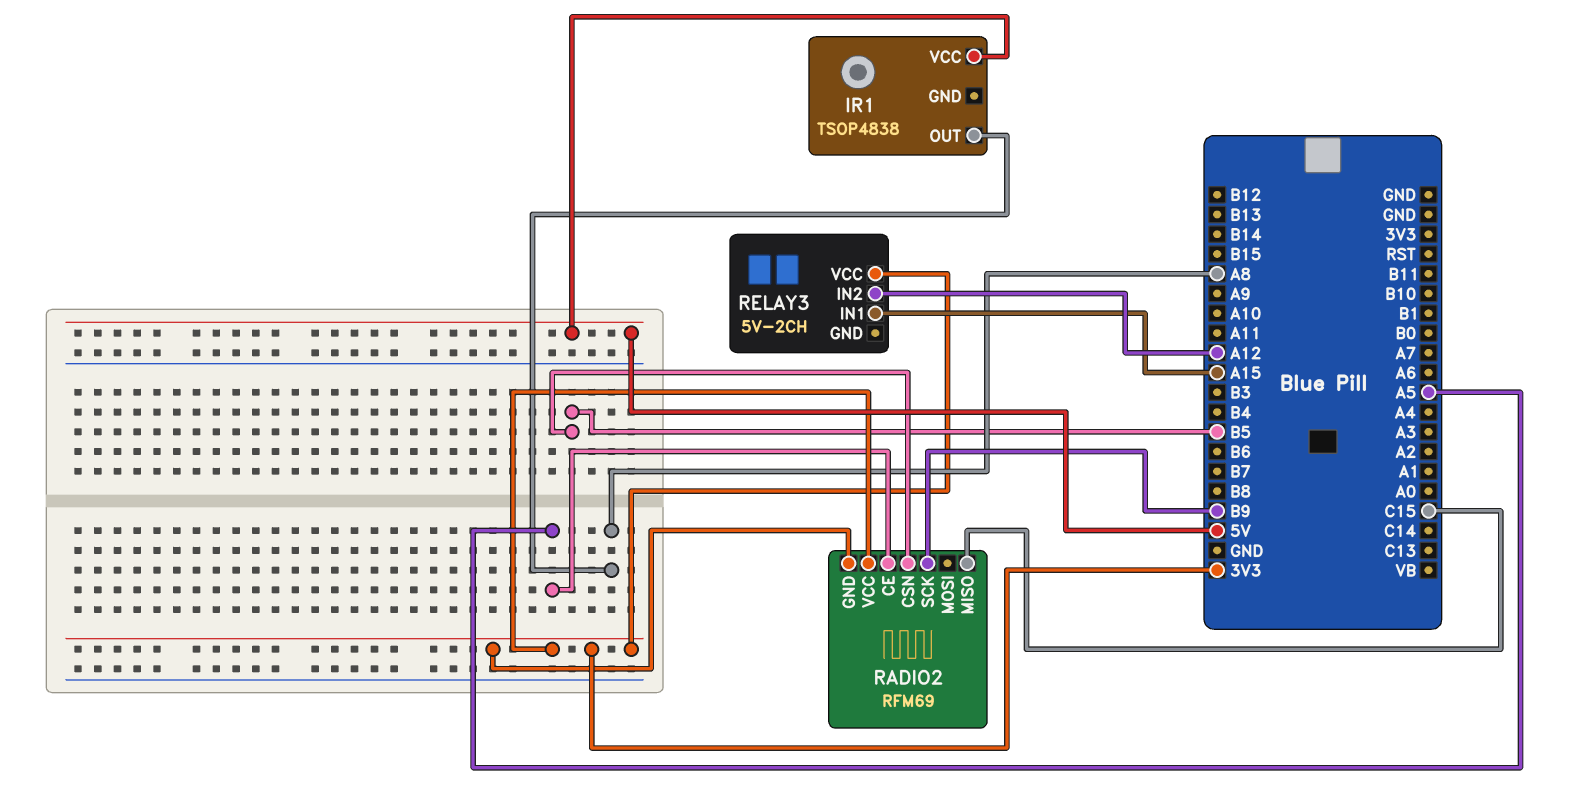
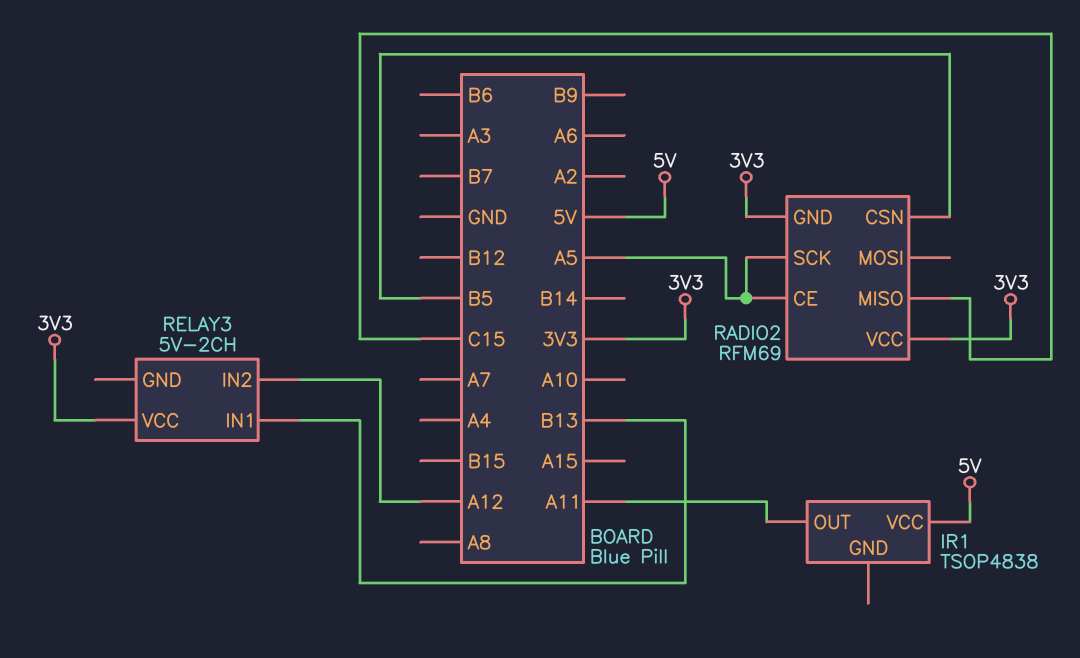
IR1 pin OUT: A8 -> A11
RADIO2 pin SCK: B9 -> A5
RELAY3 pin IN1: A15 -> B13

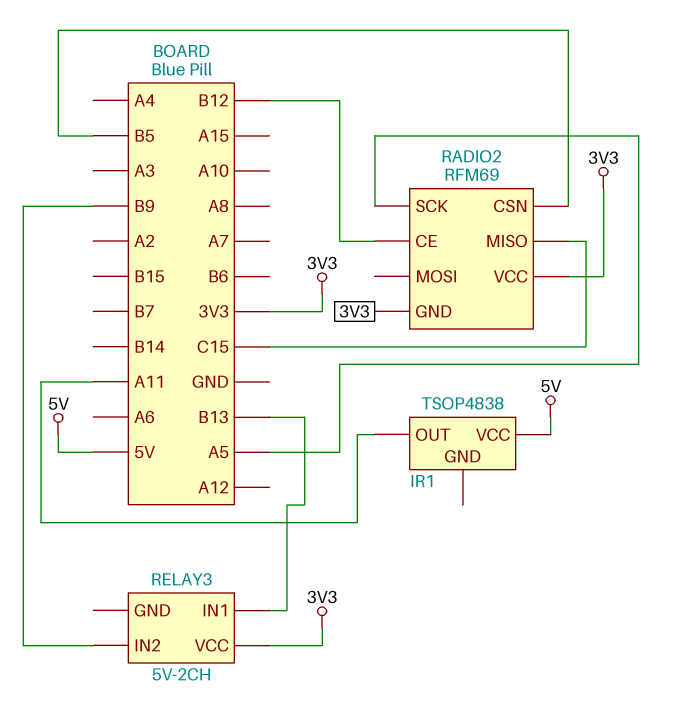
RADIO2 pin CE: A5 -> B12
RELAY3 pin IN2: A12 -> B9

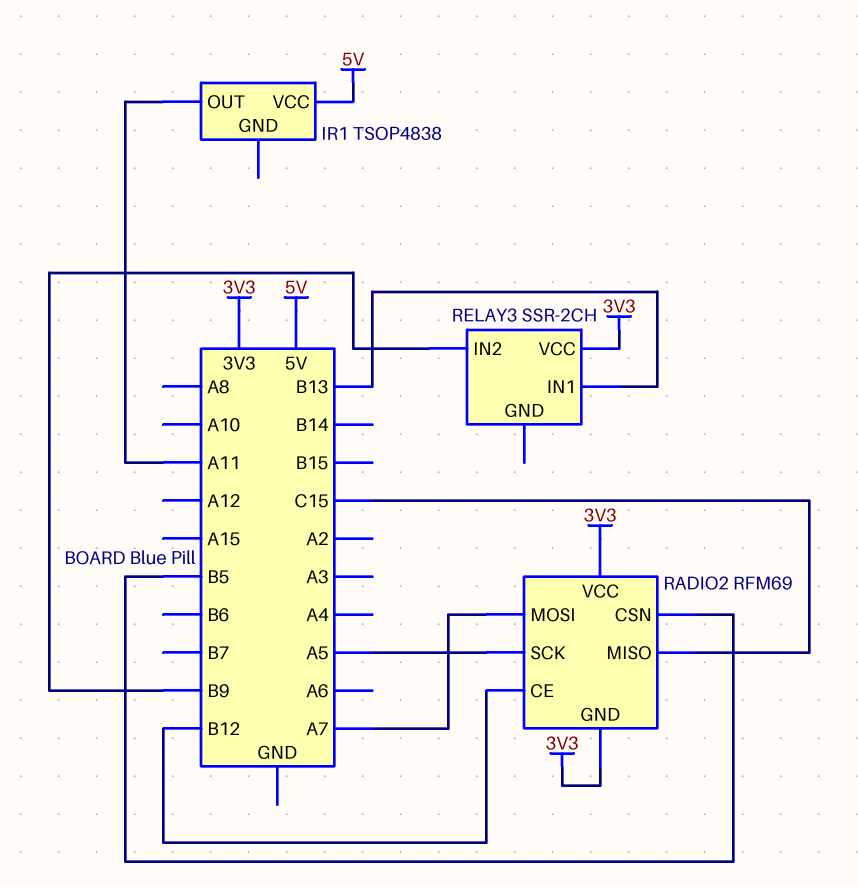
RADIO2 pin MOSI: none -> A7
RELAY3: 5V-2CH -> SSR-2CH

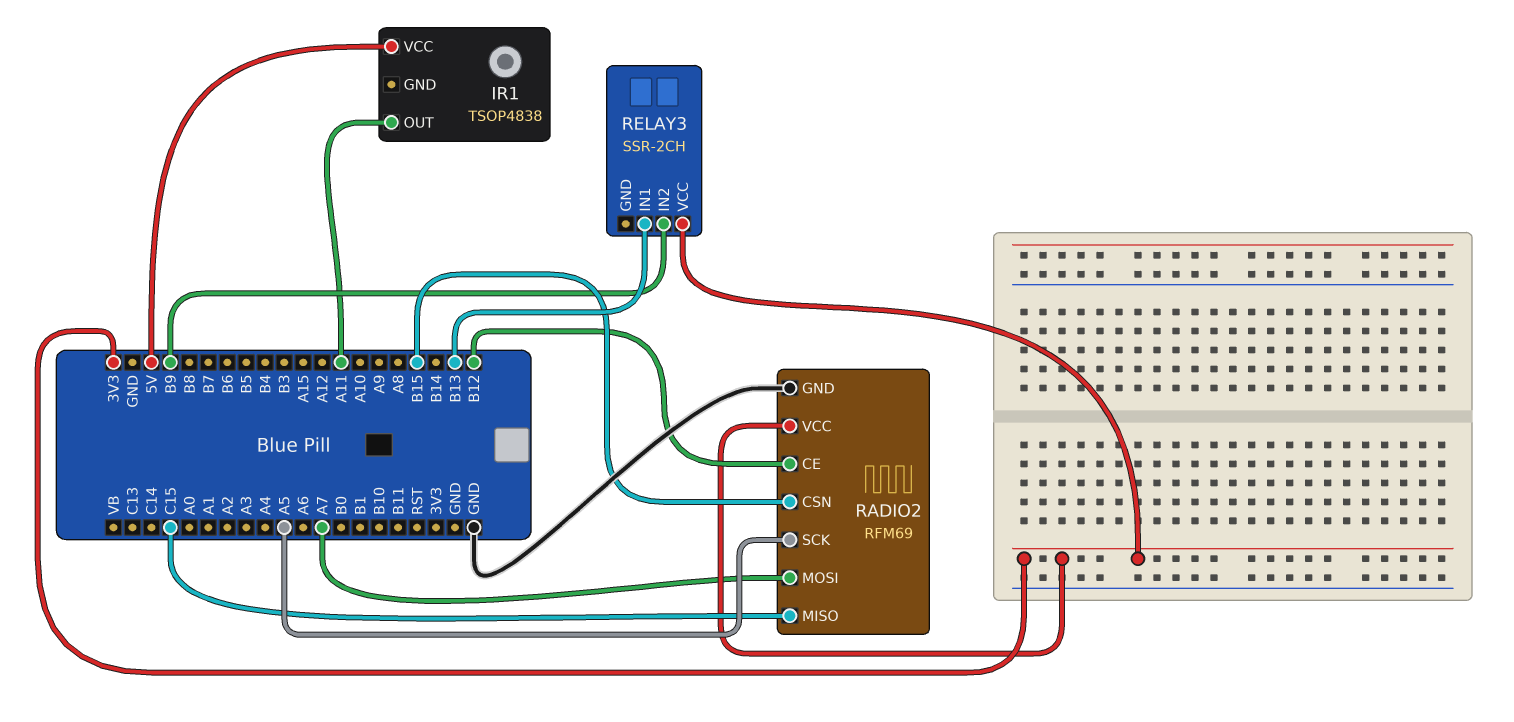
RADIO2 pin CSN: B5 -> B15
RADIO2 pin GND: 3V3 -> GND

